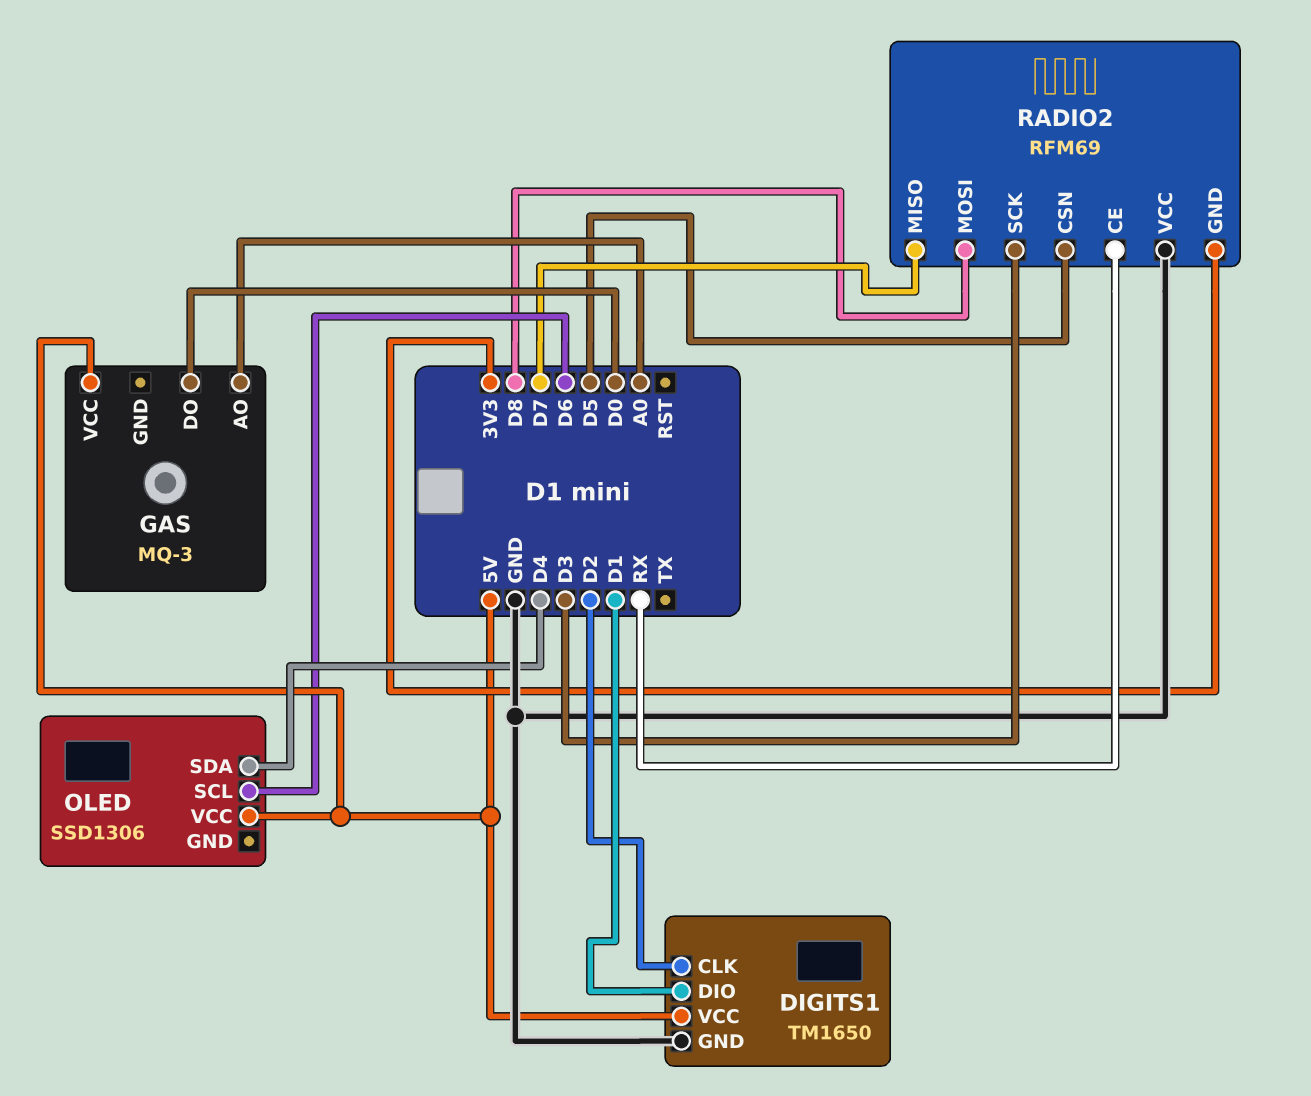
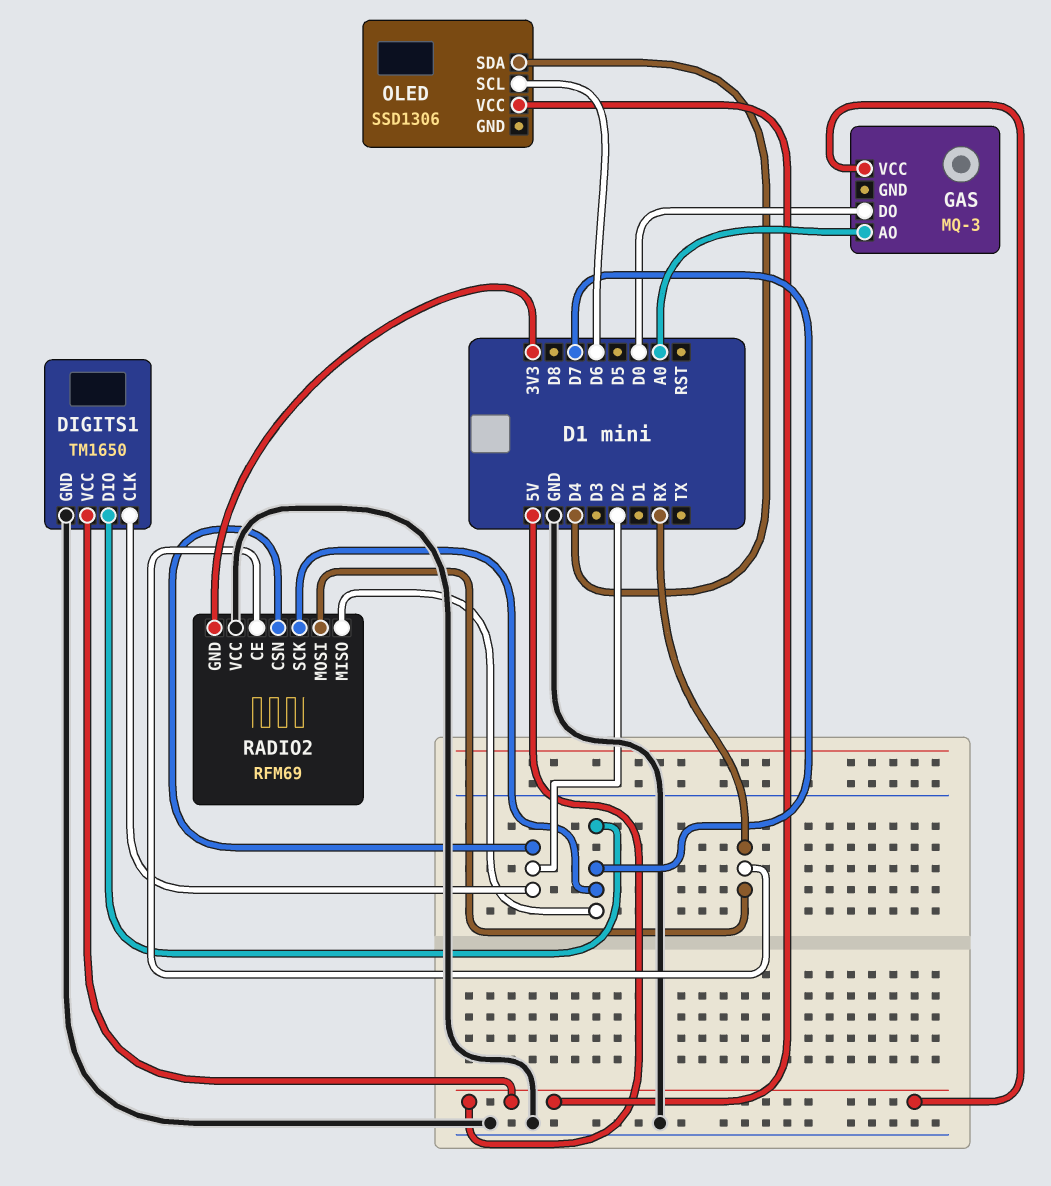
DIGITS1 pin DIO: D1 -> D7
RADIO2 pin CSN: D5 -> D2
RADIO2 pin MOSI: D8 -> RX
RADIO2 pin SCK: D3 -> D7

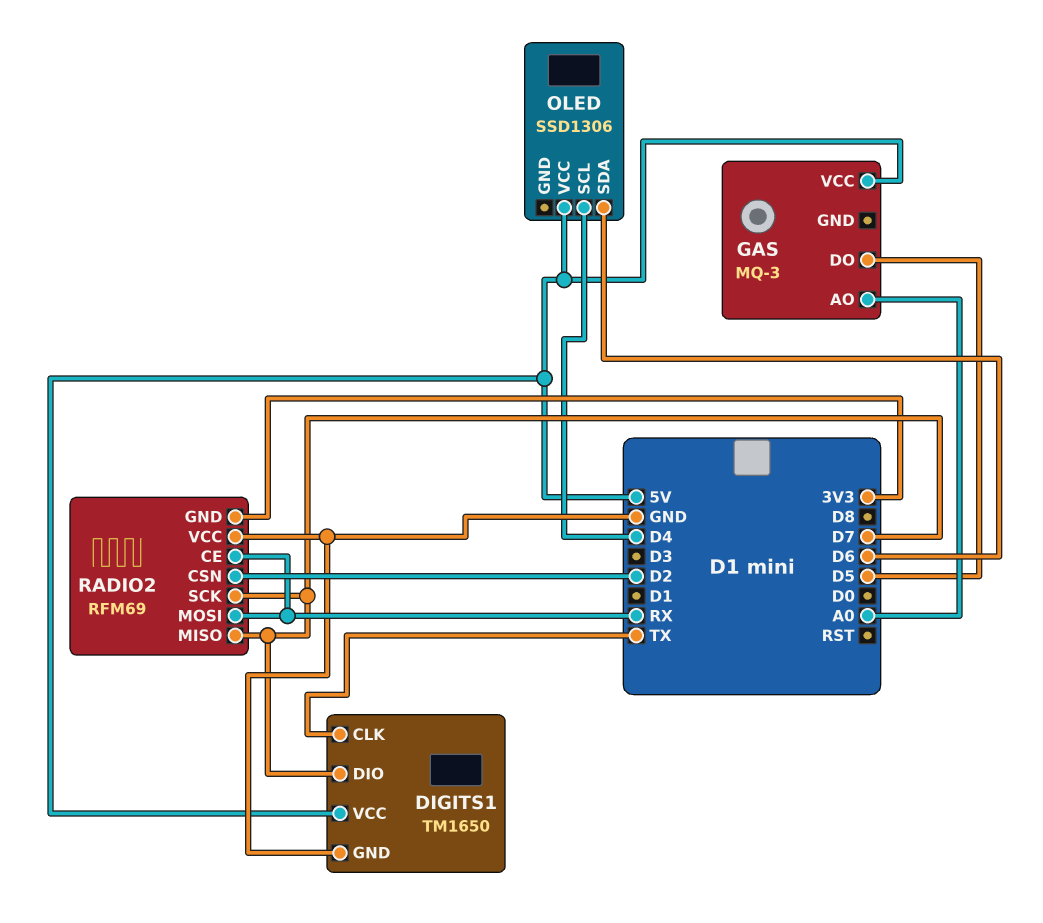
DIGITS1 pin CLK: D2 -> TX
GAS pin DO: D0 -> D5
OLED pin SCL: D6 -> D4
OLED pin SDA: D4 -> D6

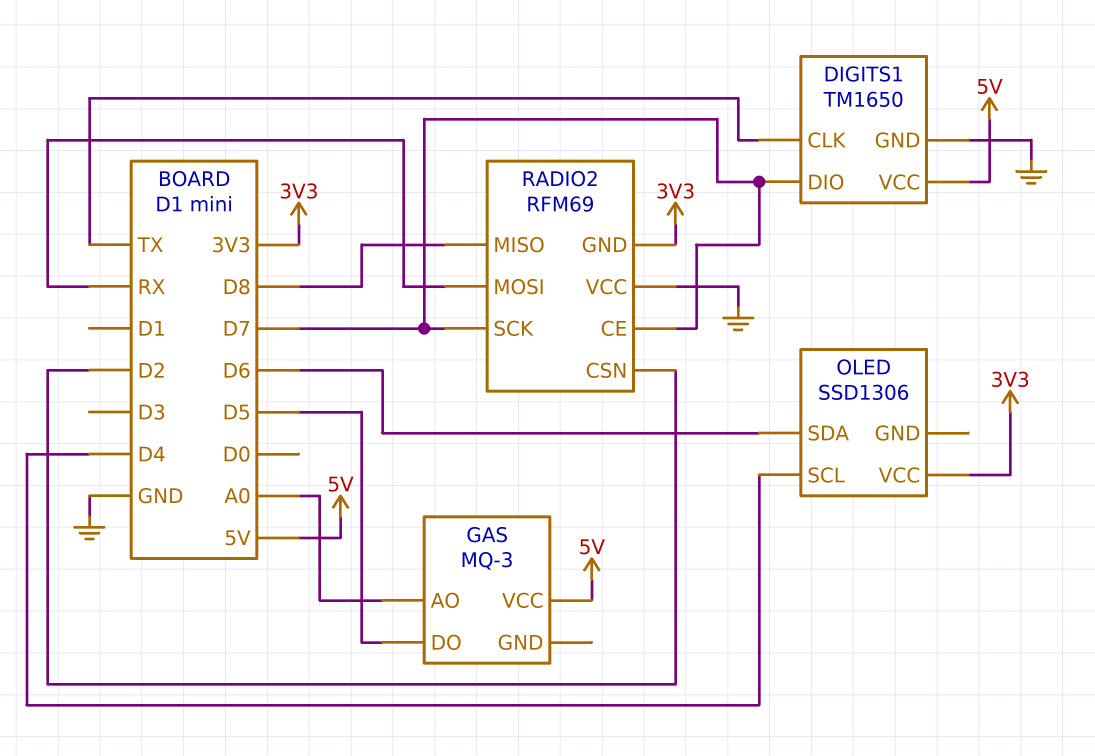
OLED pin VCC: 5V -> 3V3
RADIO2 pin CE: RX -> D7
RADIO2 pin MISO: D7 -> D8

